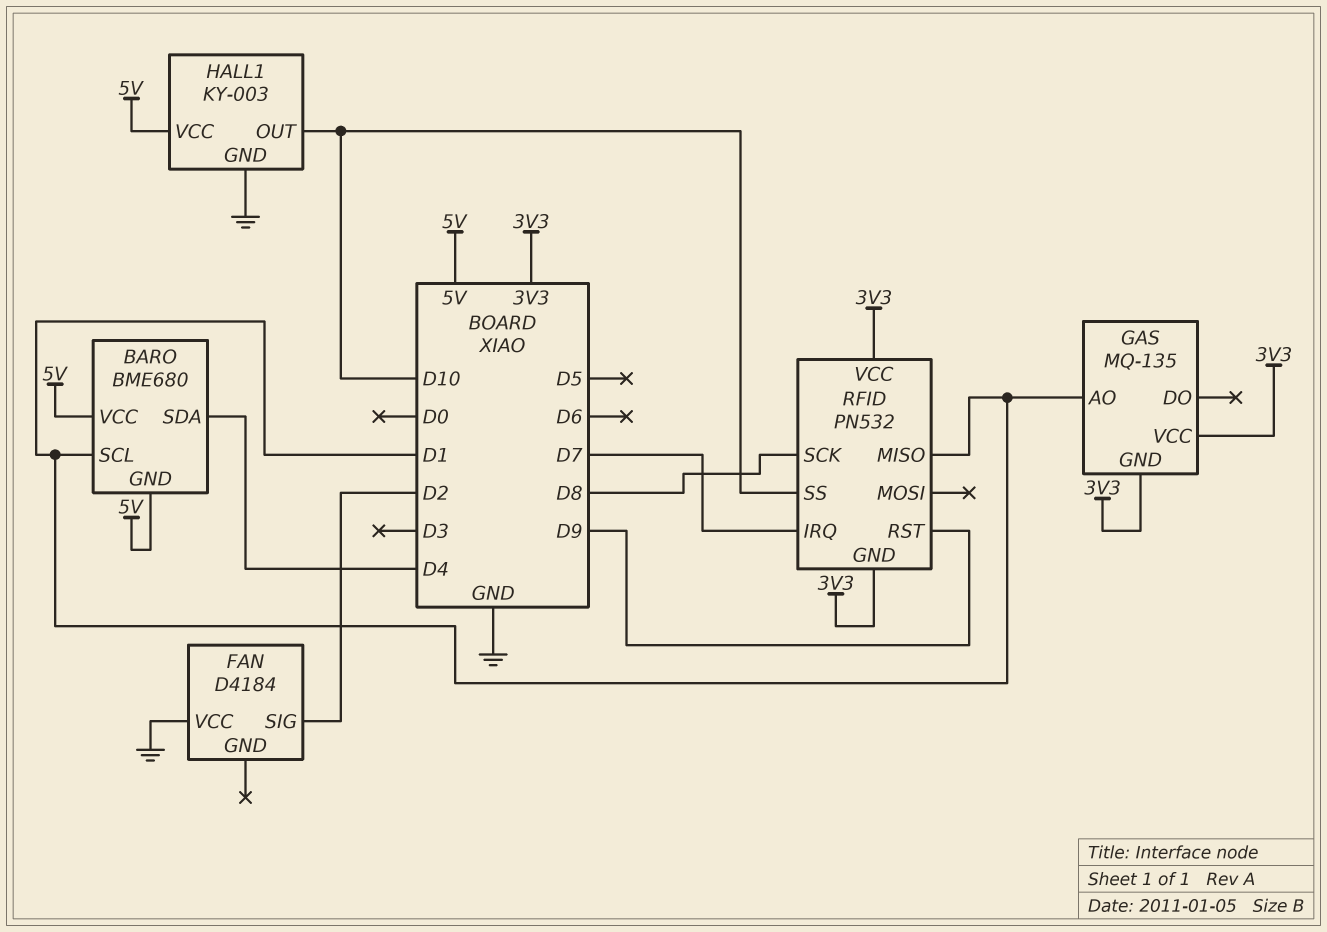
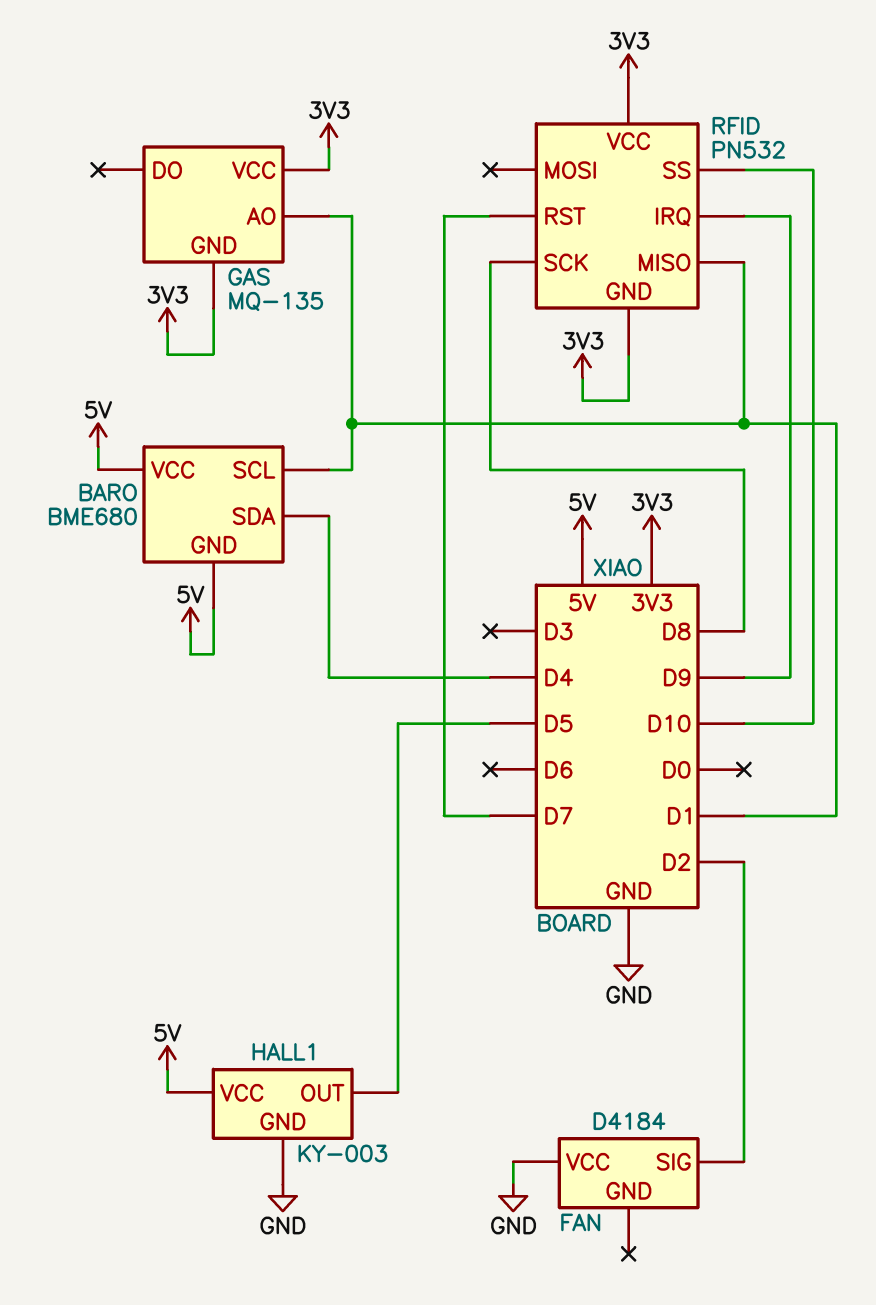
HALL1 pin OUT: D10 -> D5
RFID pin IRQ: D7 -> D9
RFID pin RST: D9 -> D7

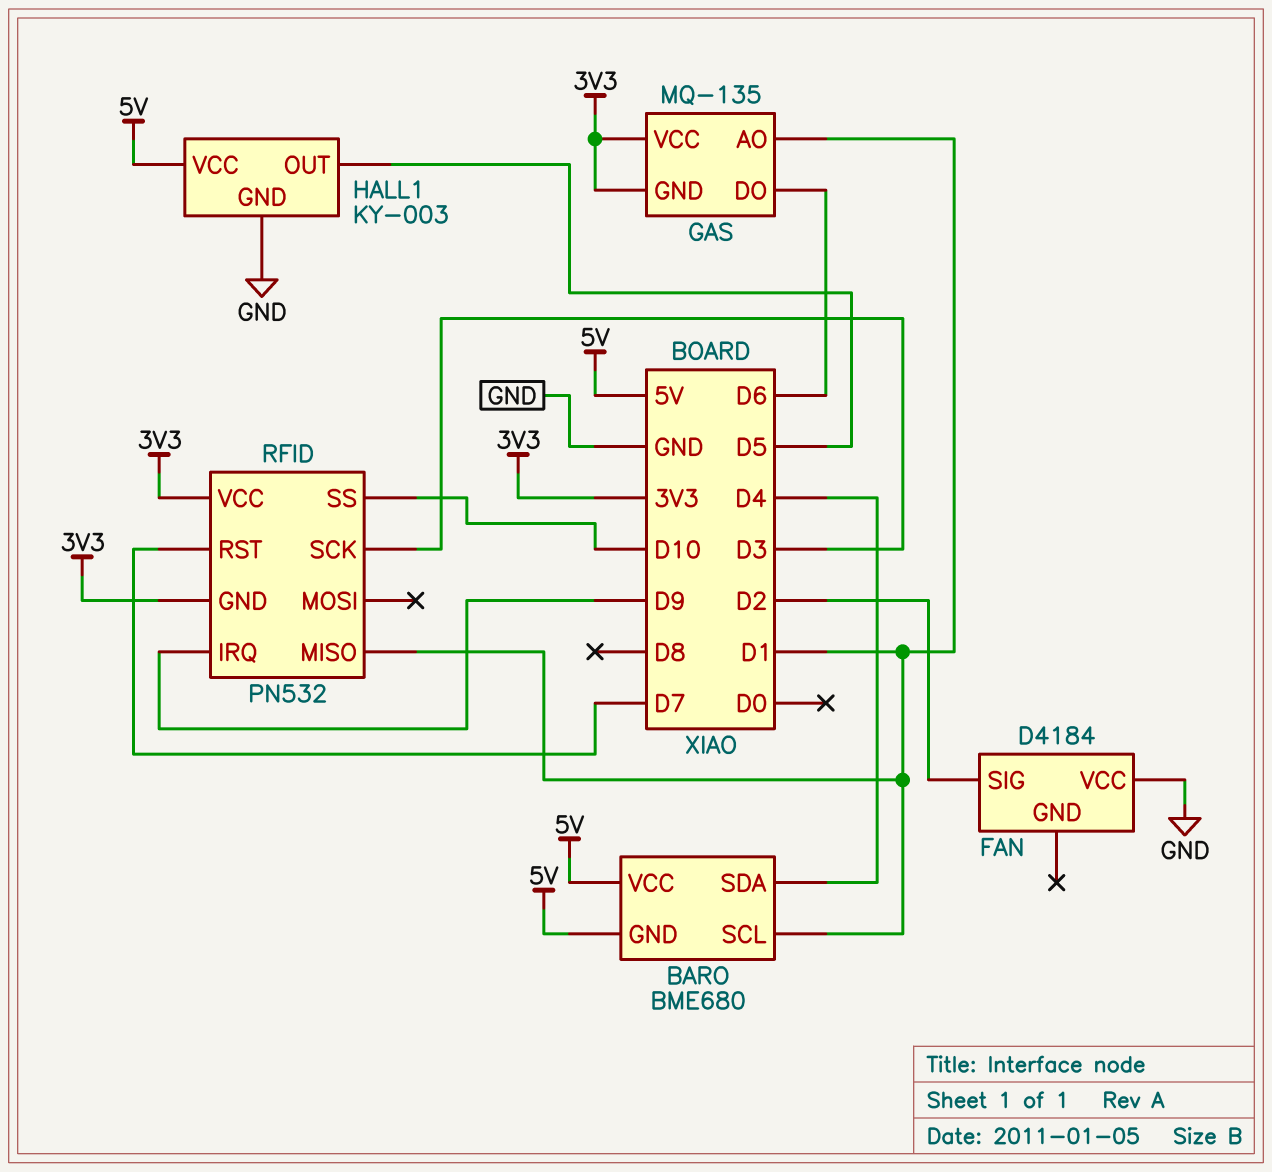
GAS pin DO: none -> D6
RFID pin SCK: D8 -> D3

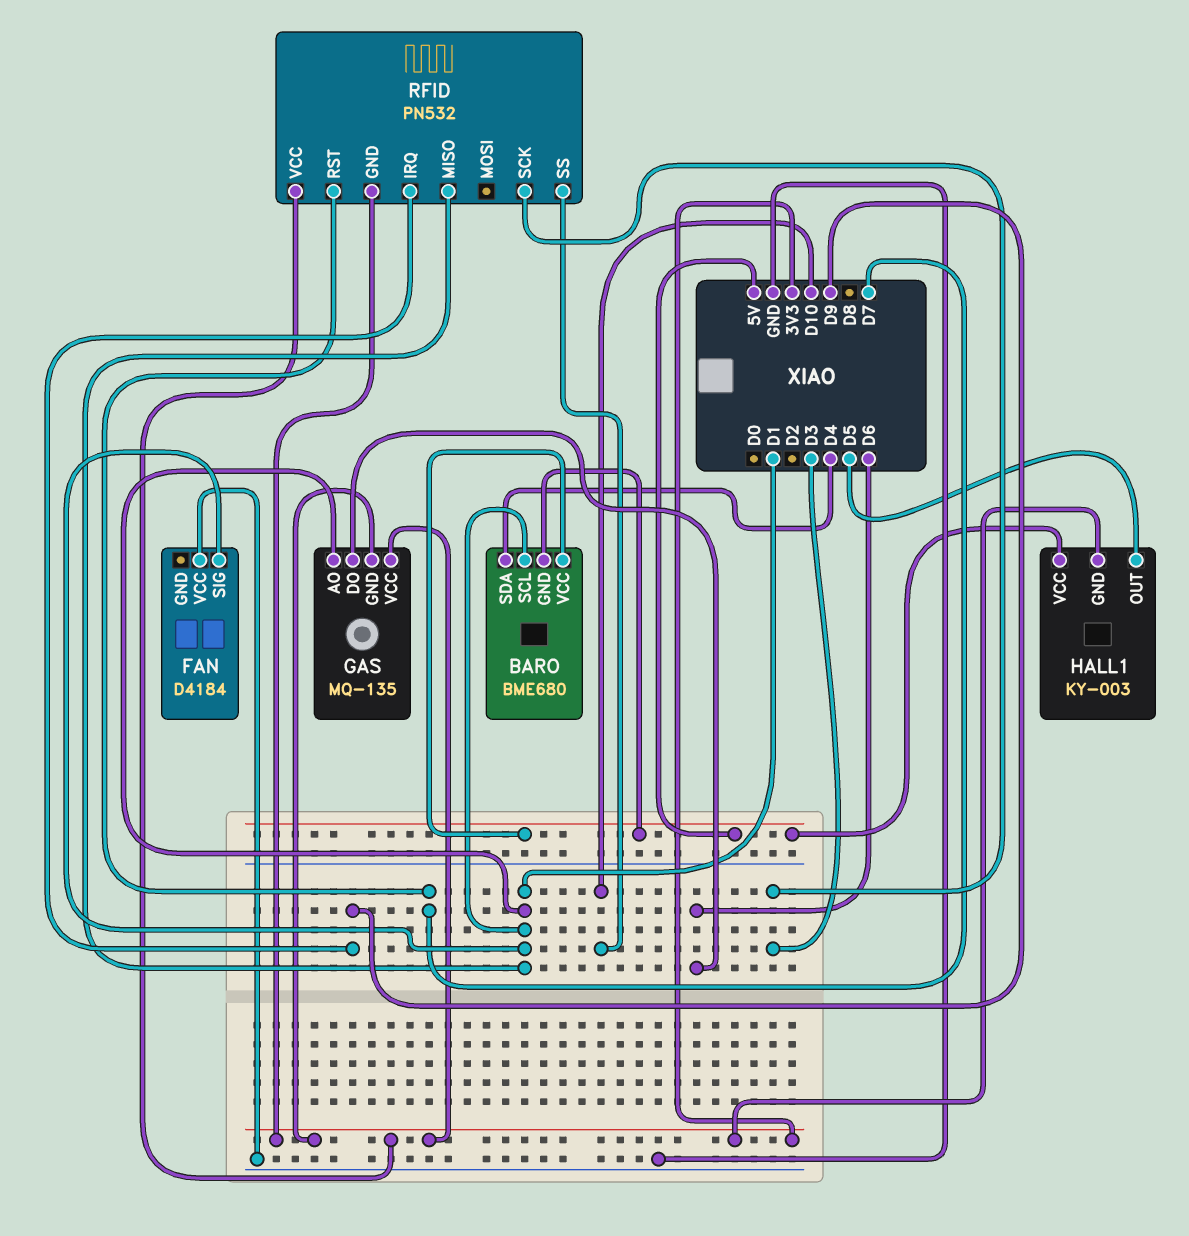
FAN pin SIG: D2 -> D1
HALL1 pin GND: GND -> 3V3

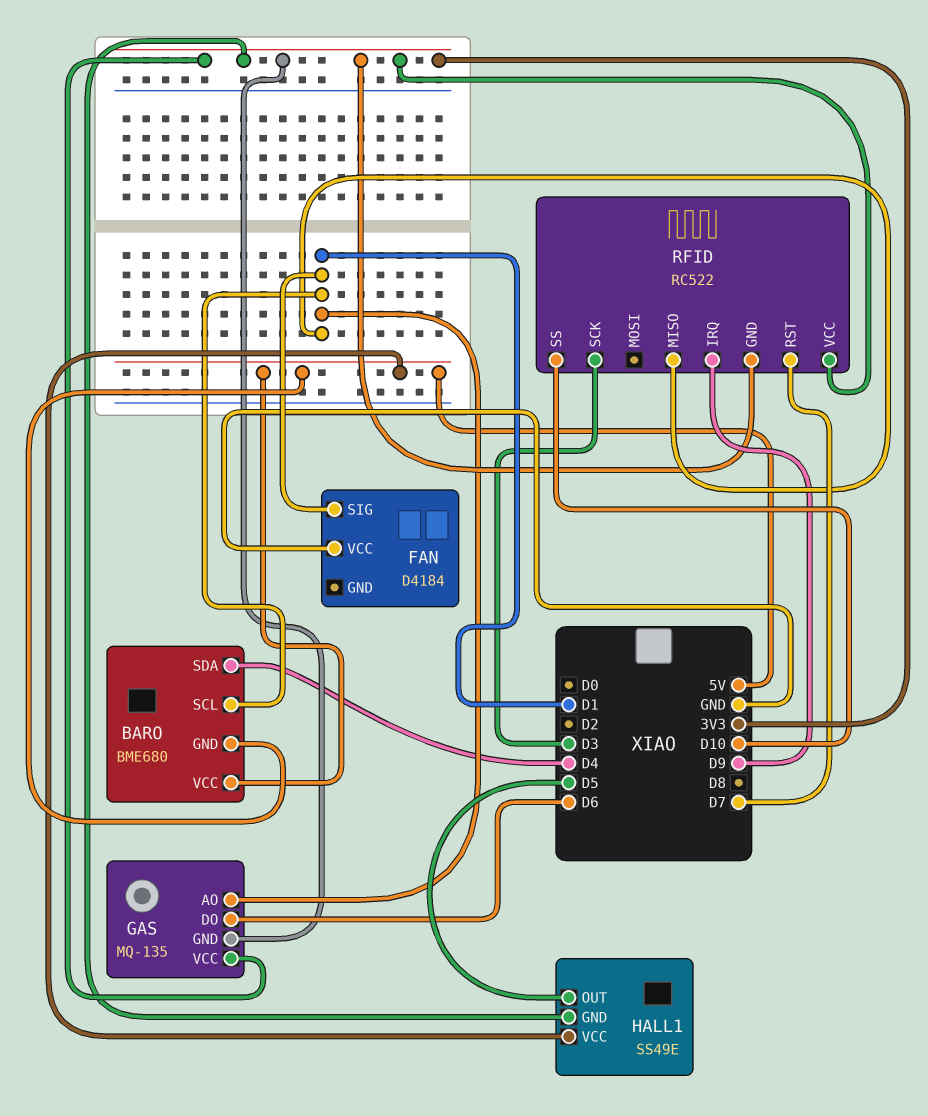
HALL1: KY-003 -> SS49E
RFID: PN532 -> RC522

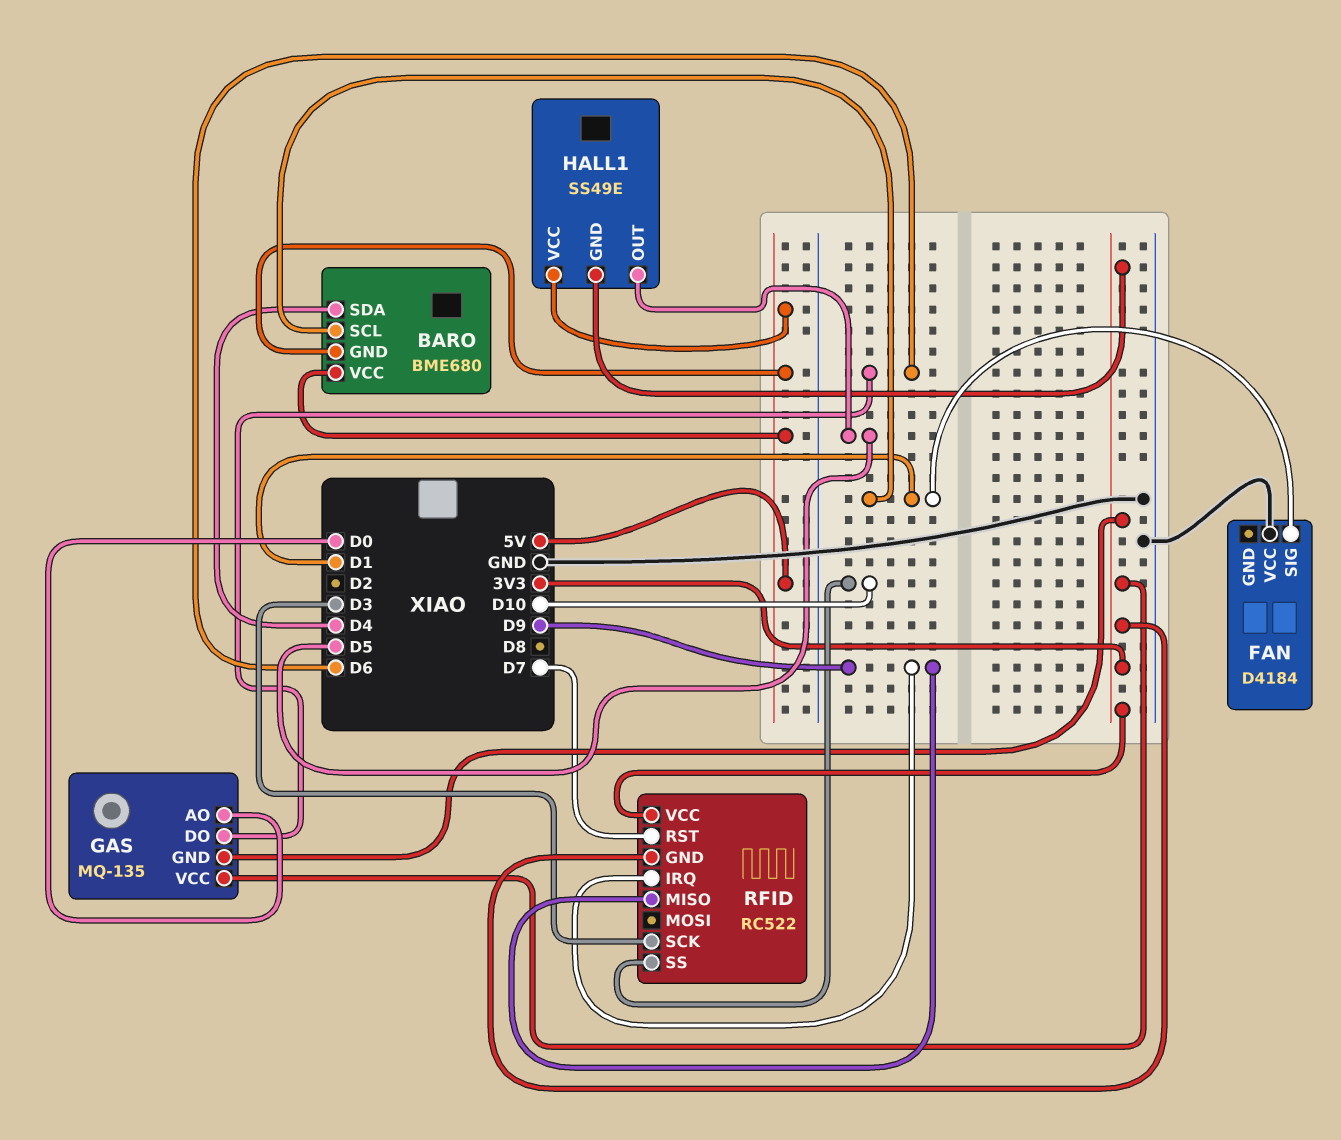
GAS pin AO: D1 -> D0
RFID pin MISO: D1 -> D9

